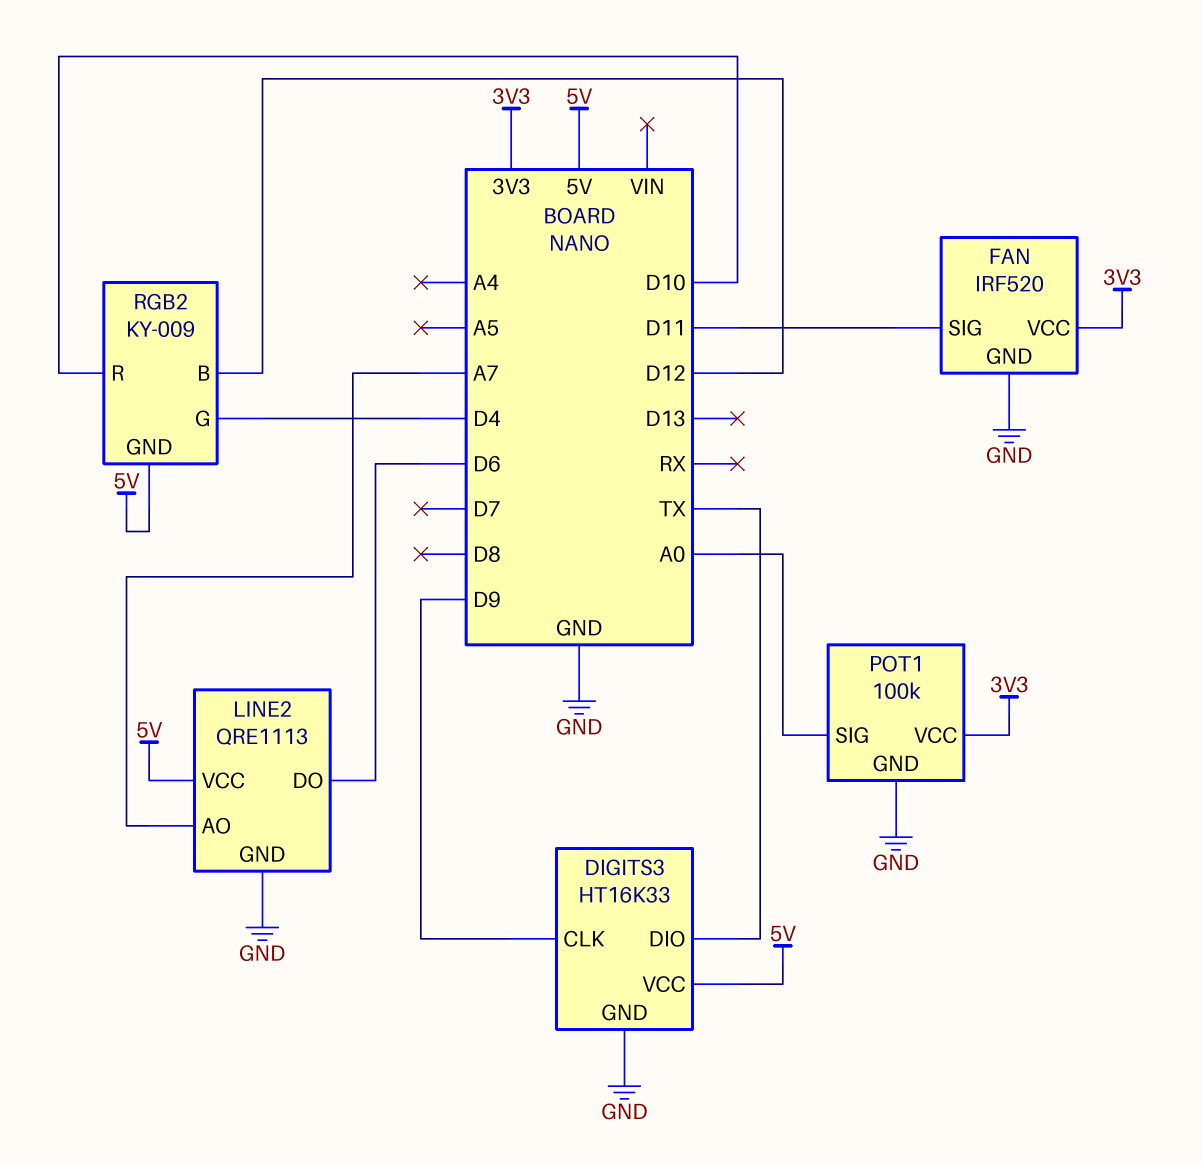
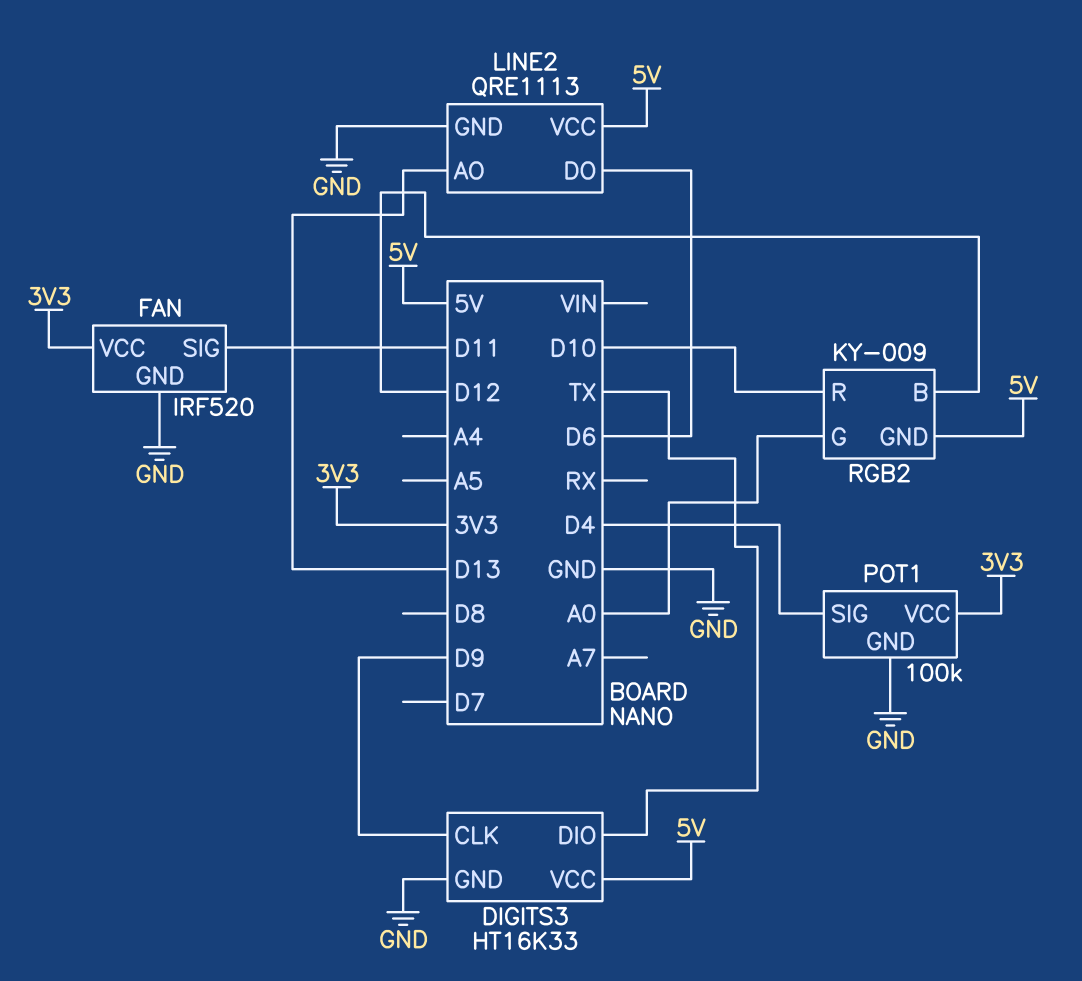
LINE2 pin AO: A7 -> D13
POT1 pin SIG: A0 -> D4
RGB2 pin G: D4 -> A0

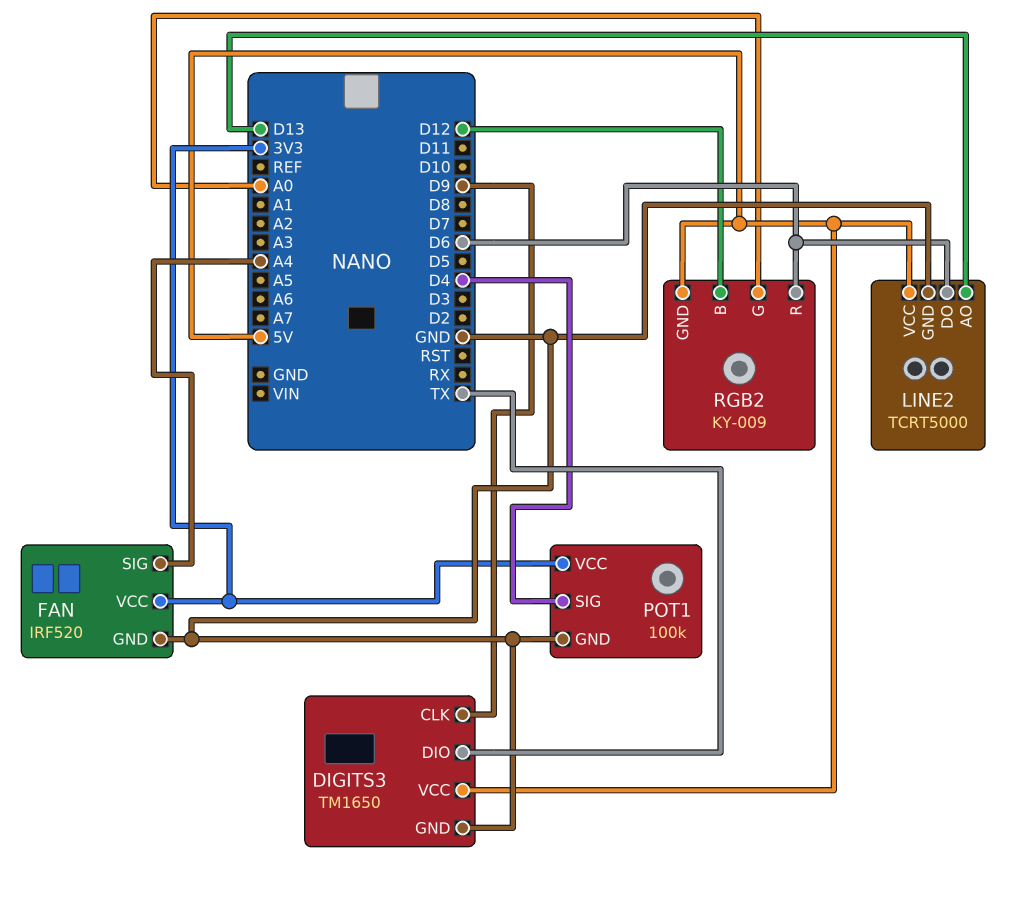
DIGITS3: HT16K33 -> TM1650
FAN pin SIG: D11 -> A4
LINE2: QRE1113 -> TCRT5000
RGB2 pin R: D10 -> D6

